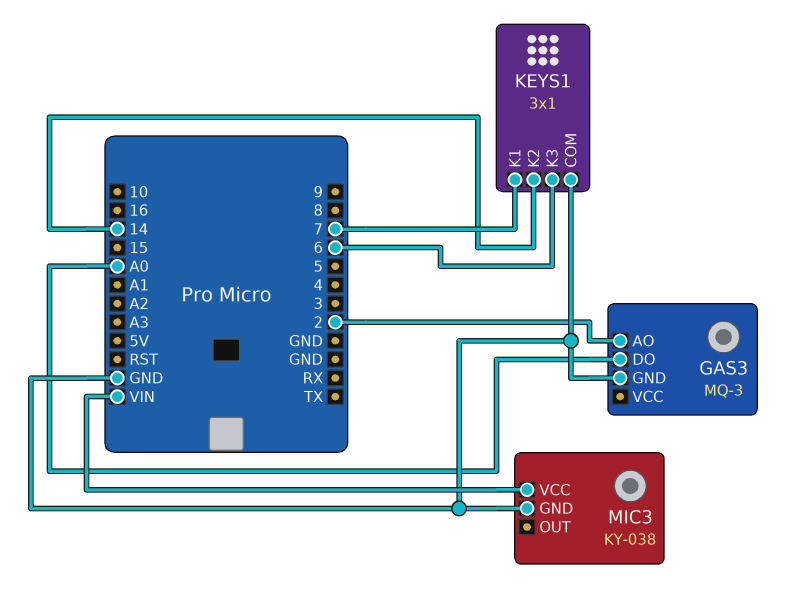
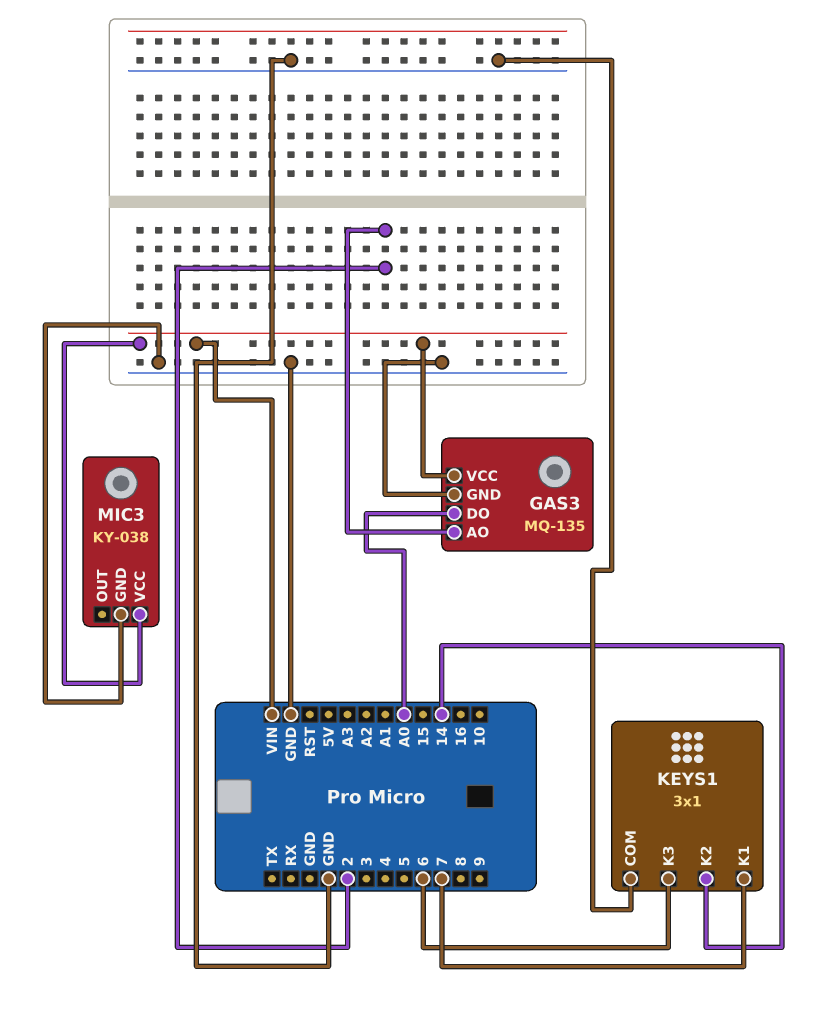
GAS3: MQ-3 -> MQ-135
GAS3 pin VCC: none -> VIN

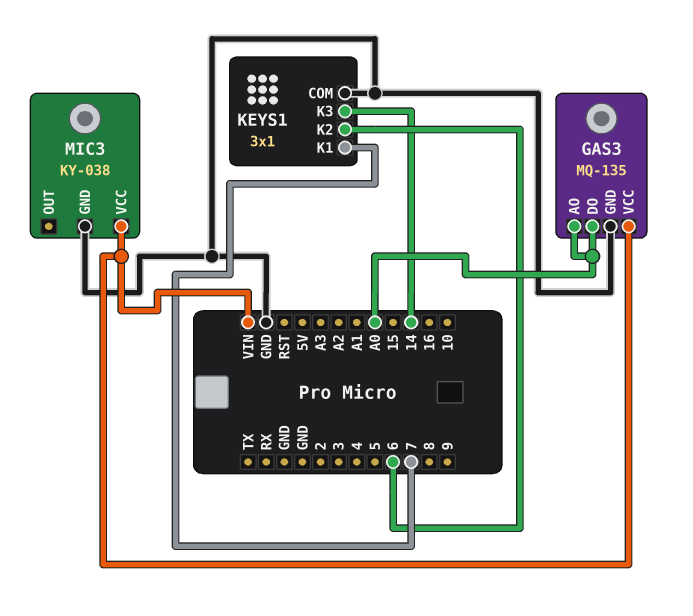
GAS3 pin AO: 2 -> A0
KEYS1 pin K2: 14 -> 6
KEYS1 pin K3: 6 -> 14

